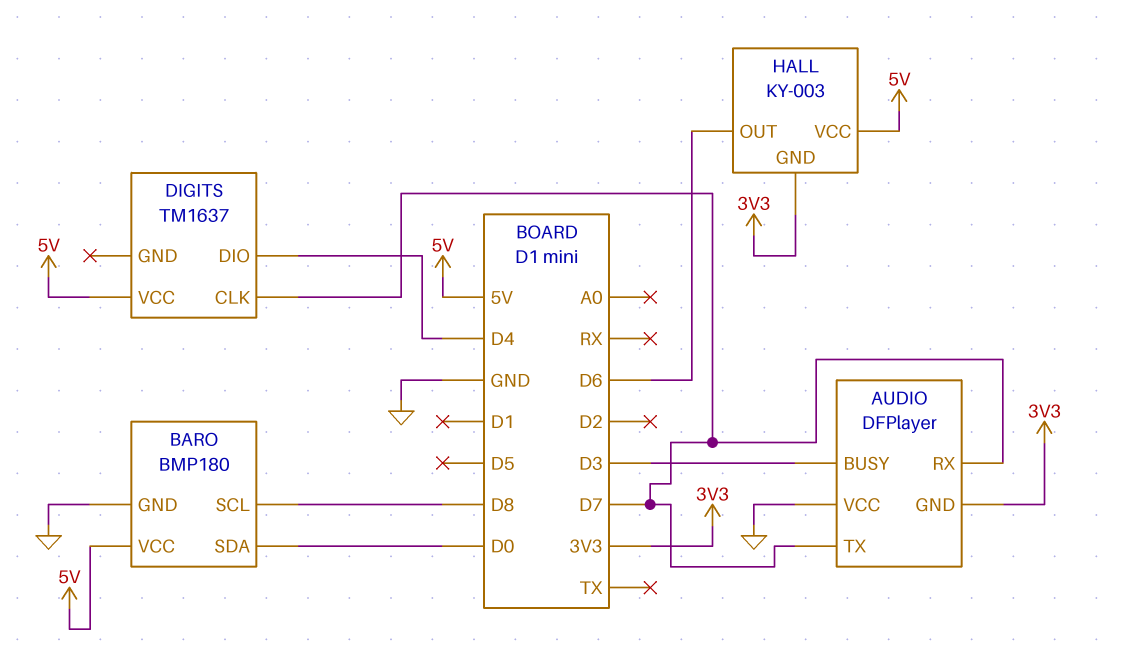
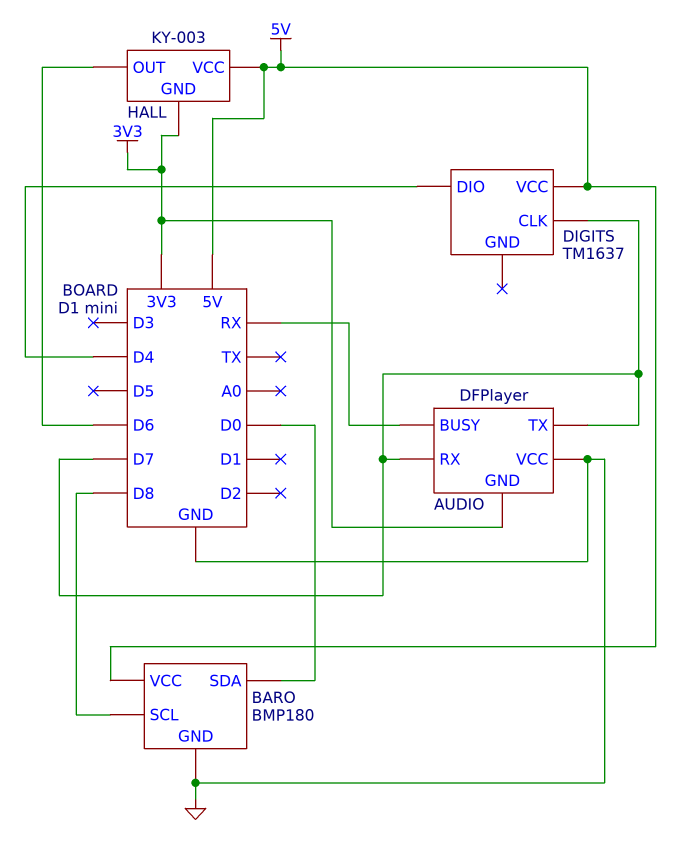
AUDIO pin BUSY: D3 -> RX

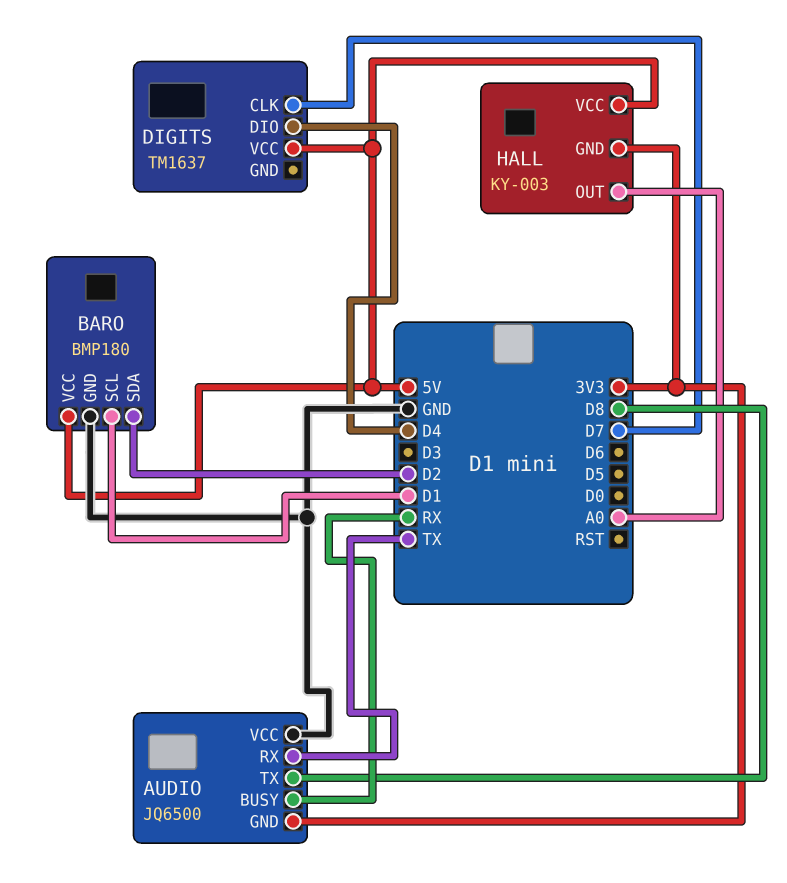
AUDIO: DFPlayer -> JQ6500
AUDIO pin RX: D7 -> TX
AUDIO pin TX: D7 -> D8
BARO pin SCL: D8 -> D1
BARO pin SDA: D0 -> D2
HALL pin OUT: D6 -> A0

